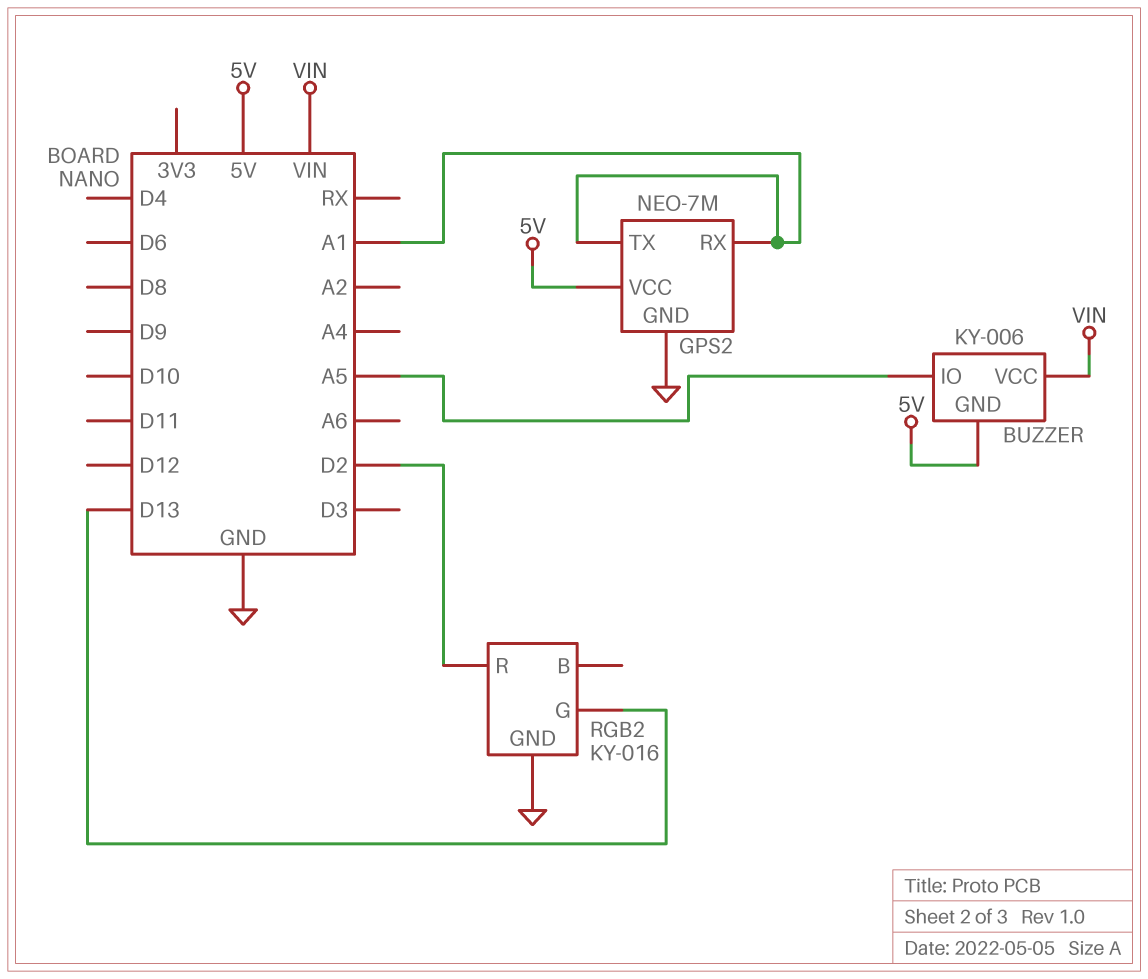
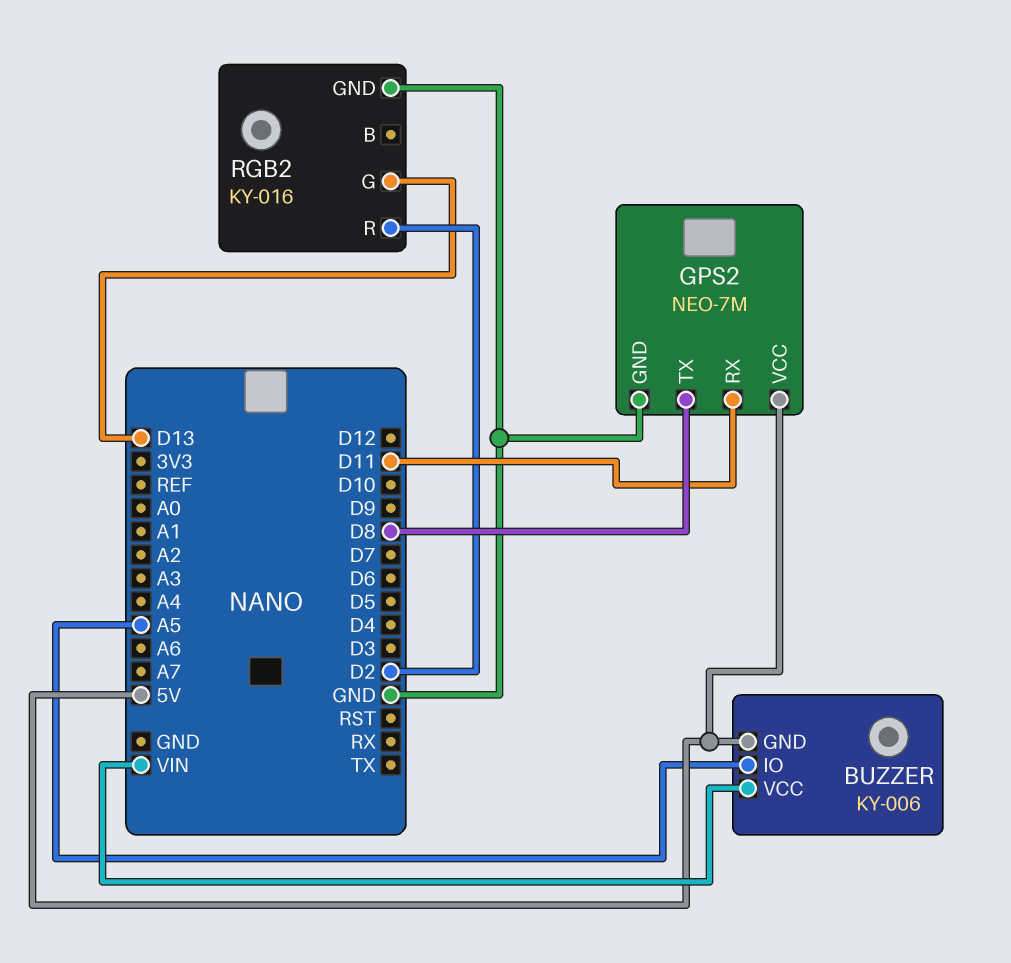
GPS2 pin RX: A1 -> D11
GPS2 pin TX: A1 -> D8

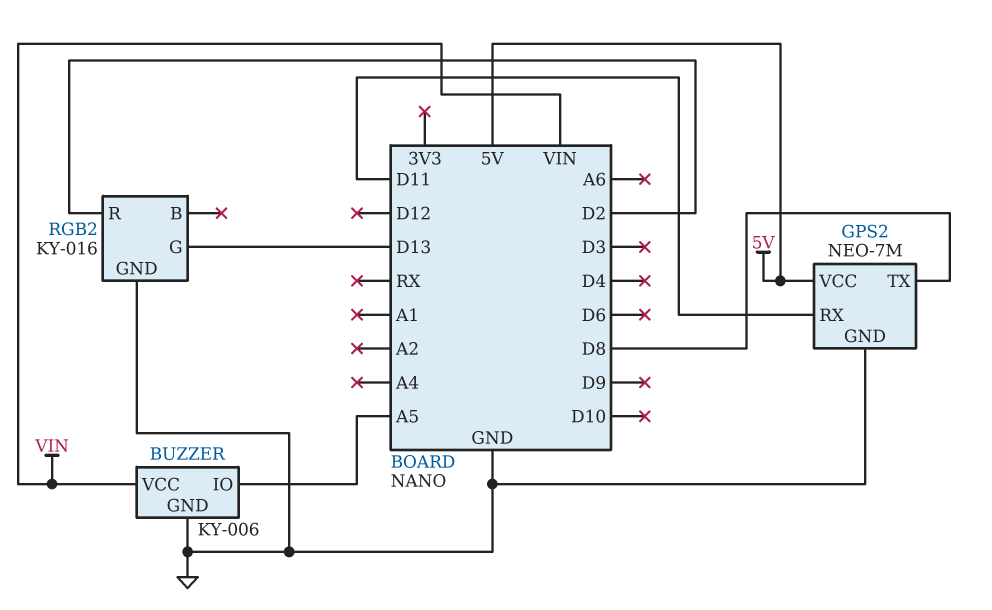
BUZZER pin GND: 5V -> GND

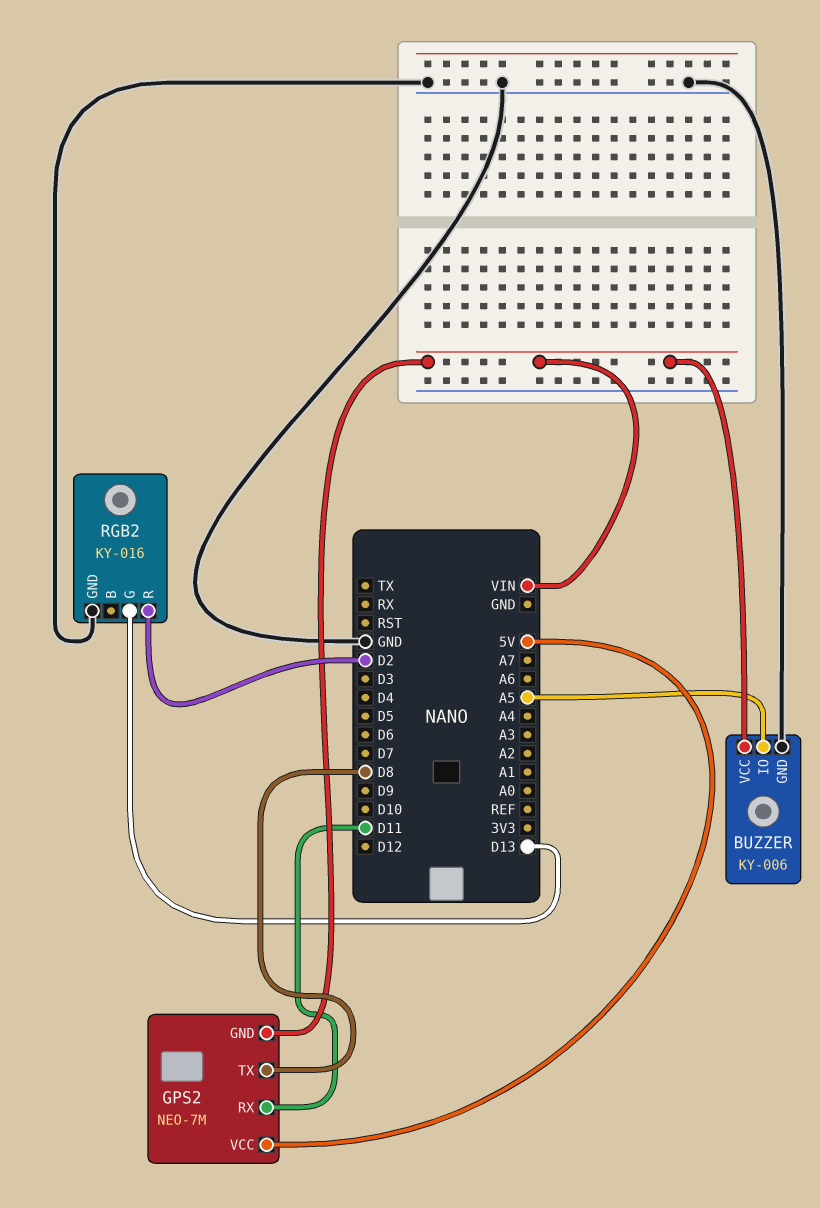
GPS2 pin GND: GND -> VIN

